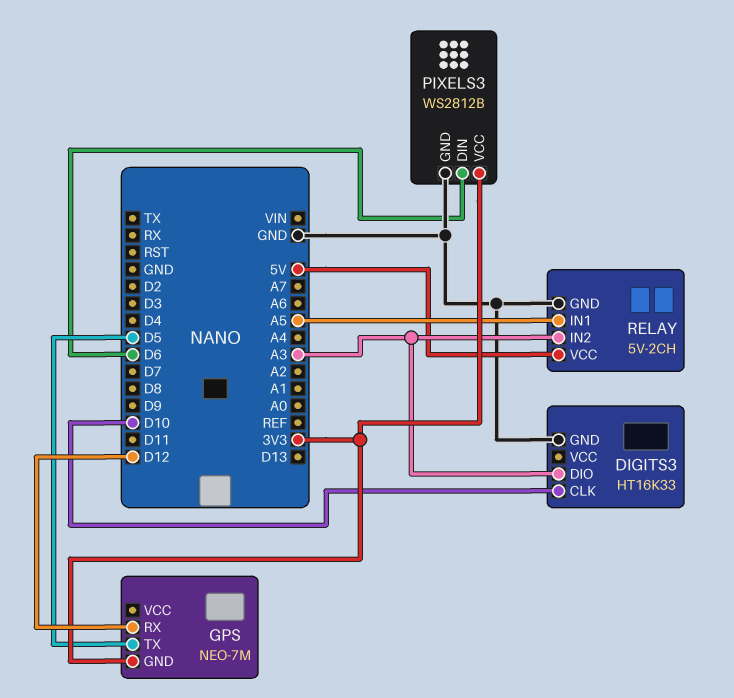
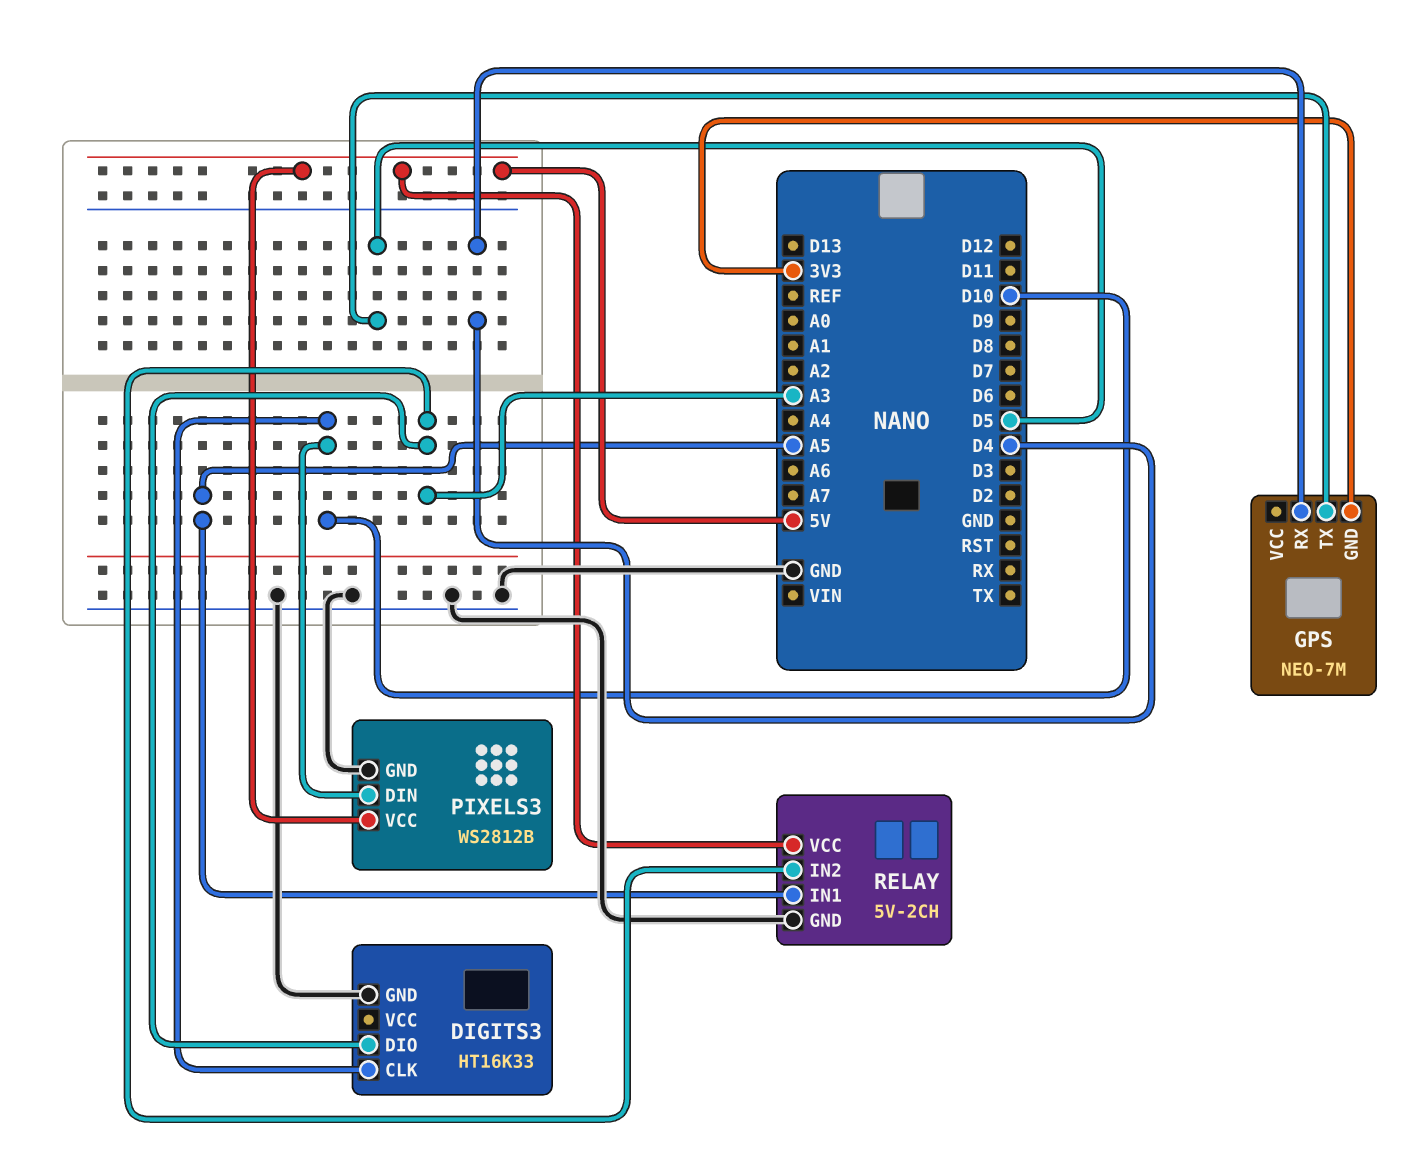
GPS pin RX: D12 -> D4
PIXELS3 pin DIN: D6 -> D10
PIXELS3 pin VCC: 3V3 -> 5V

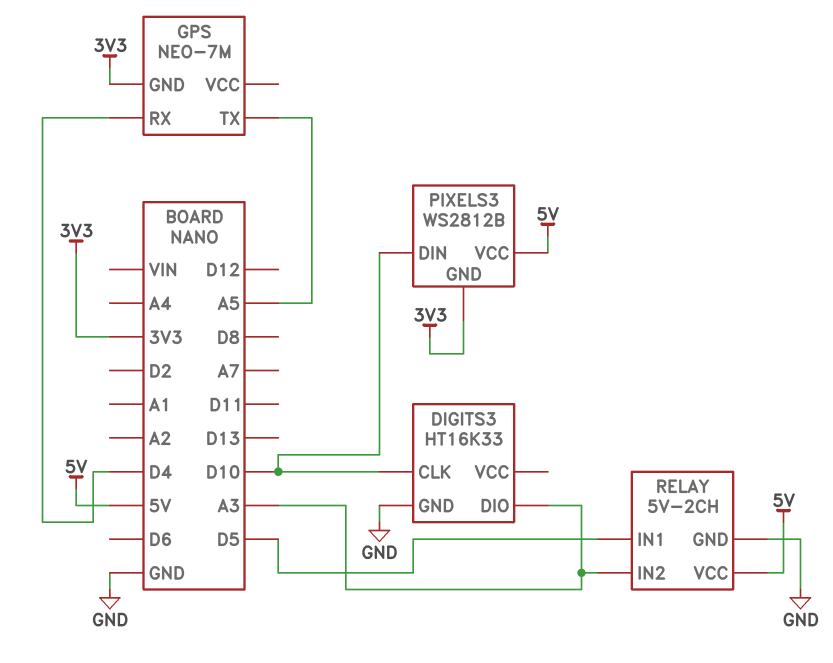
GPS pin TX: D5 -> A5
PIXELS3 pin GND: GND -> 3V3
RELAY pin IN1: A5 -> D5

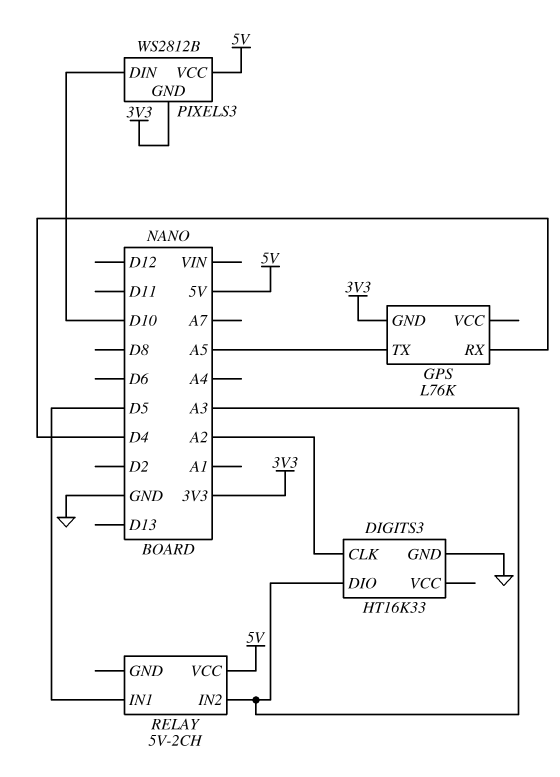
DIGITS3 pin CLK: D10 -> A2
GPS: NEO-7M -> L76K
RELAY pin GND: GND -> none

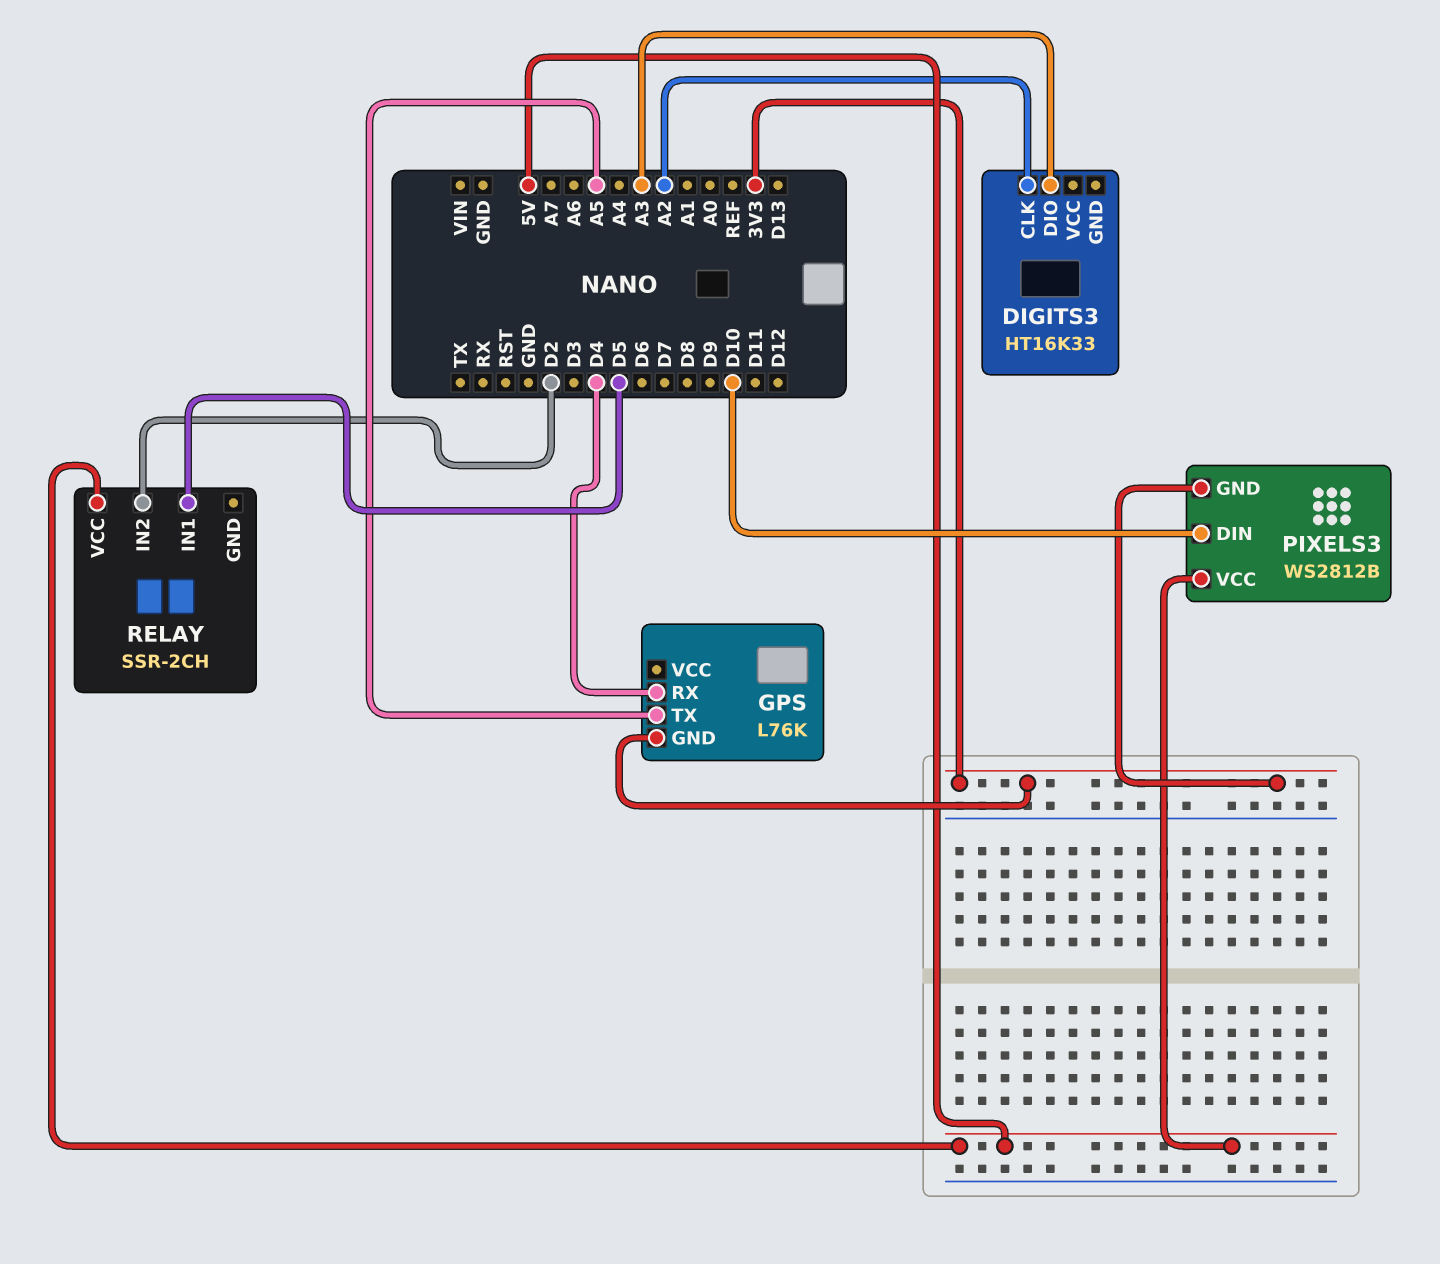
DIGITS3 pin GND: GND -> none
RELAY: 5V-2CH -> SSR-2CH
RELAY pin IN2: A3 -> D2

